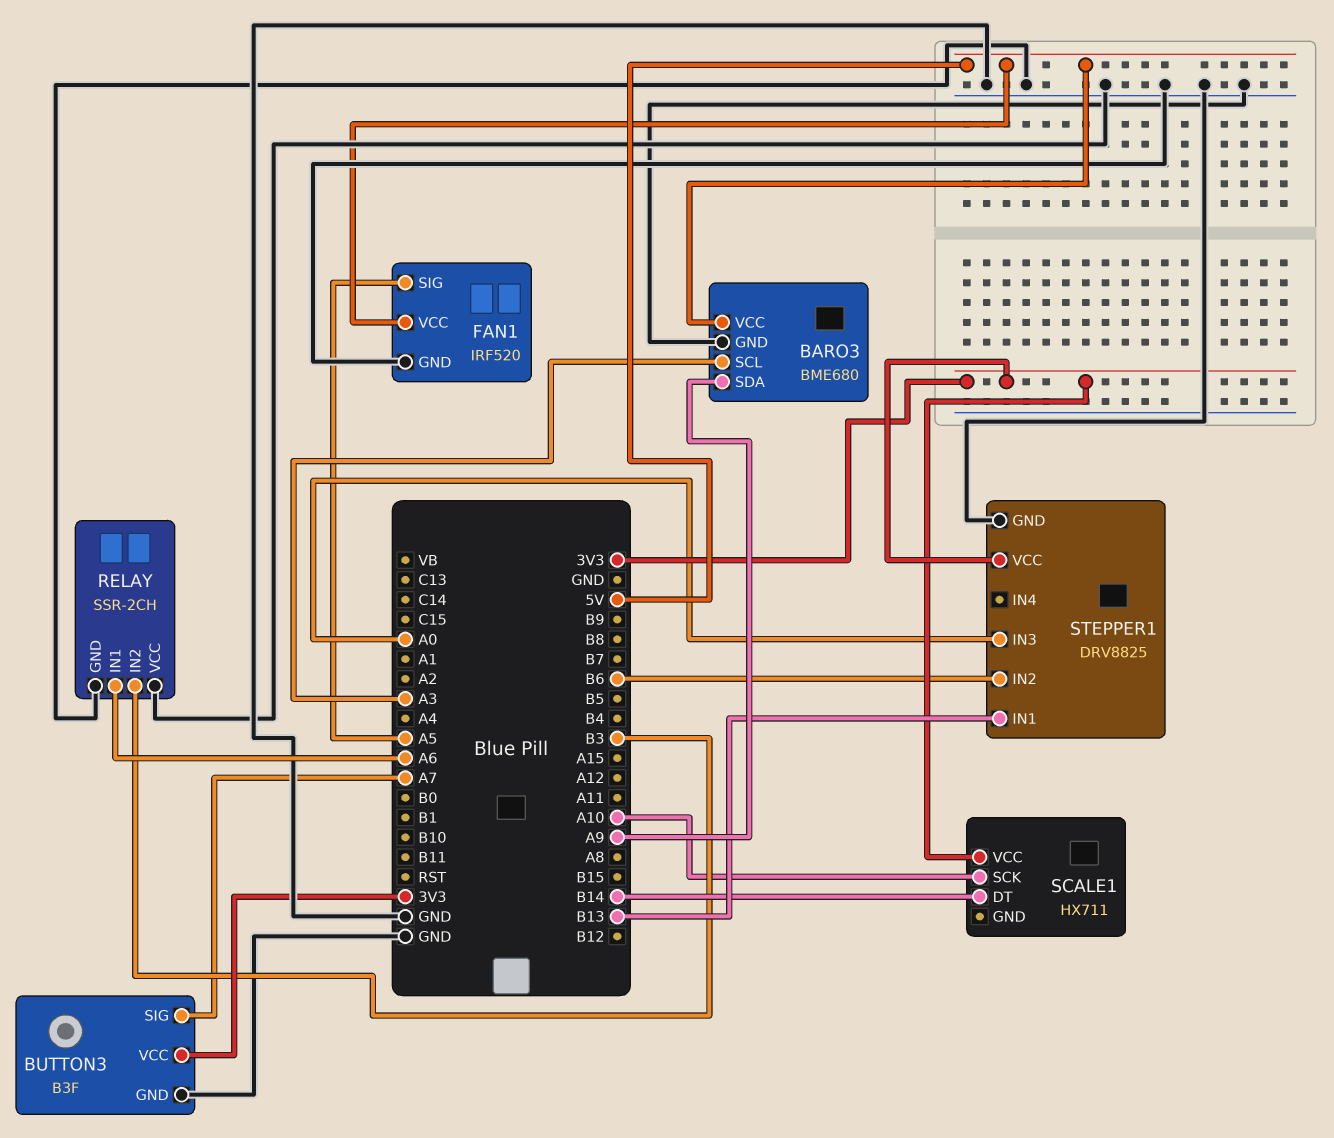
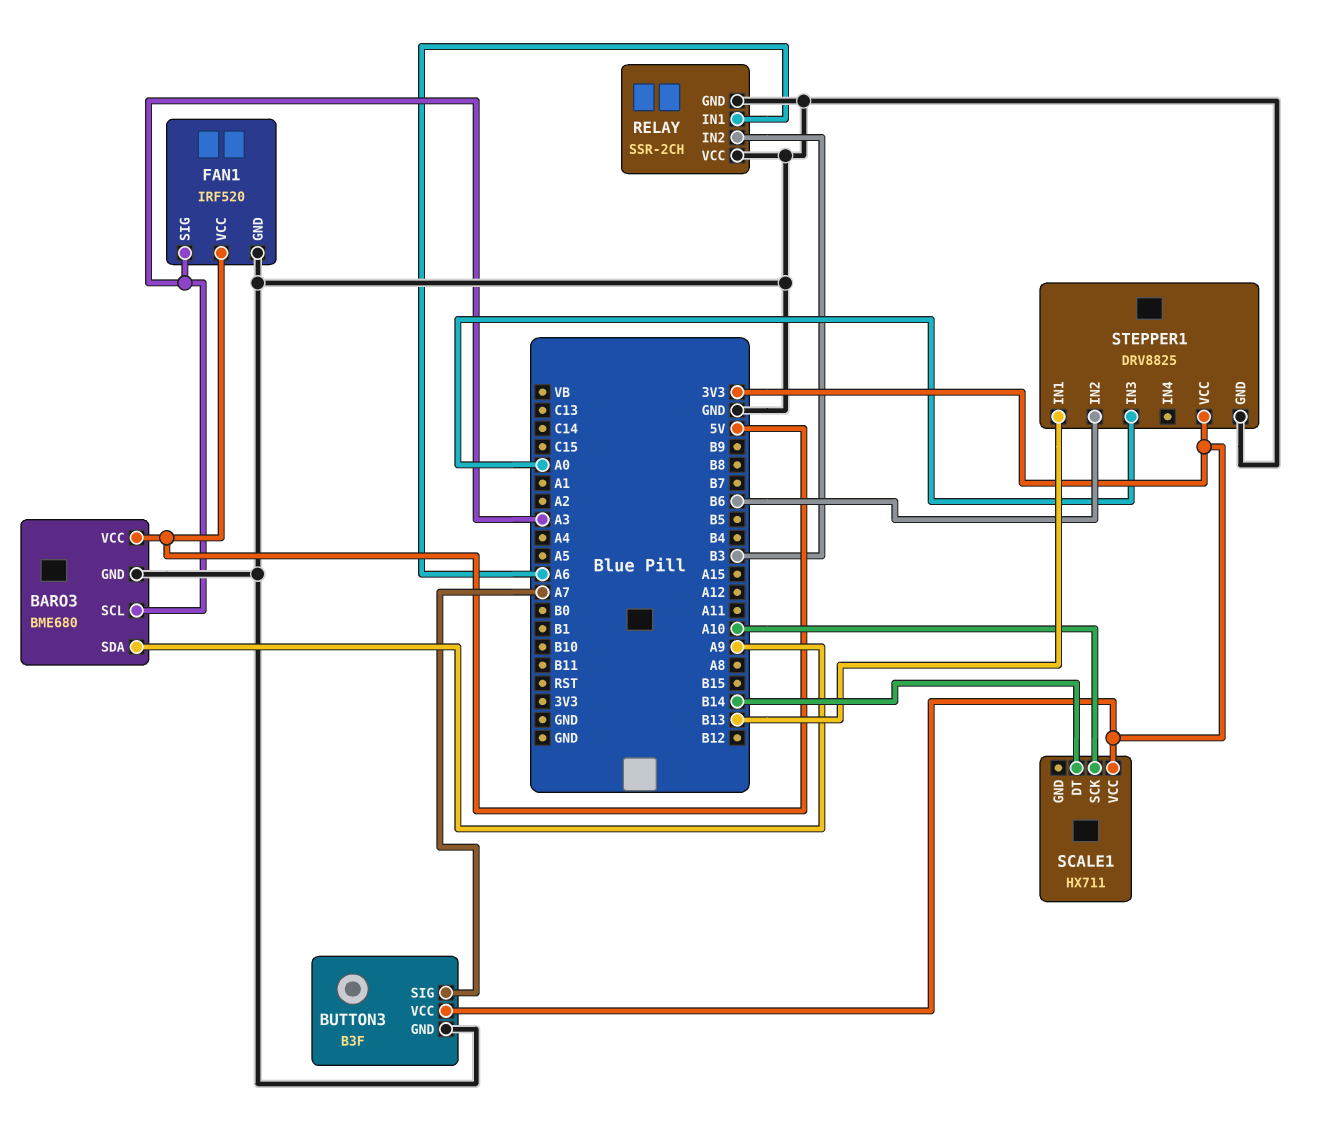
FAN1 pin SIG: A5 -> A3

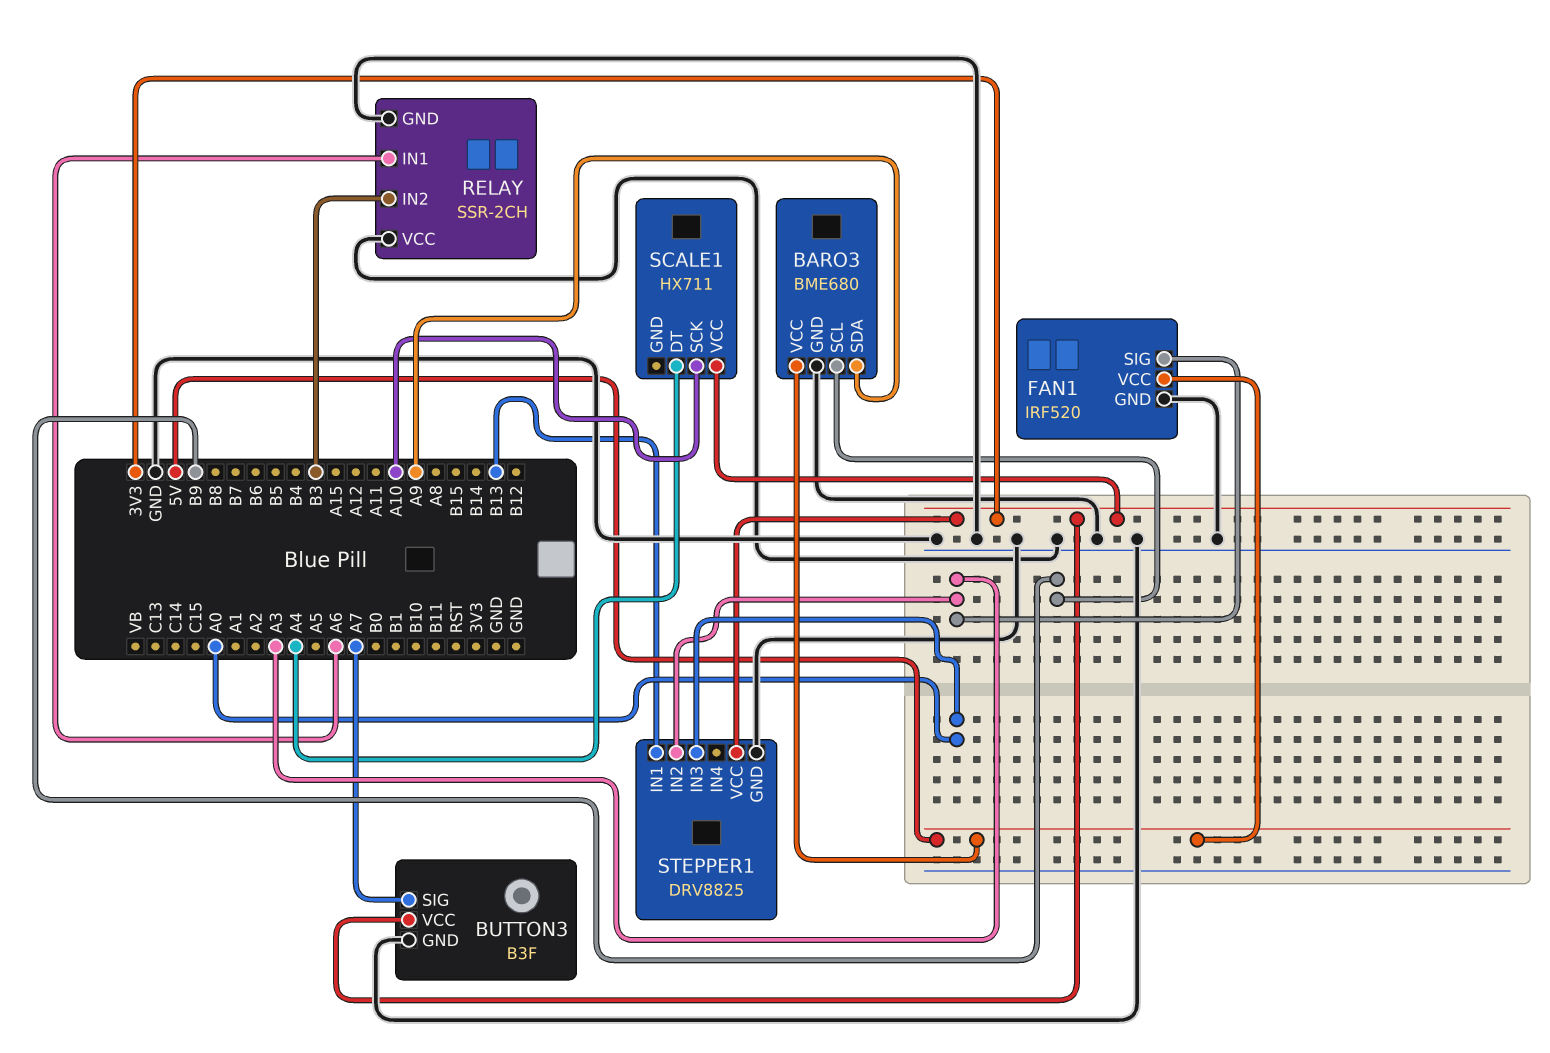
BARO3 pin SCL: A3 -> B9
SCALE1 pin DT: B14 -> A4
STEPPER1 pin IN2: B6 -> A3

